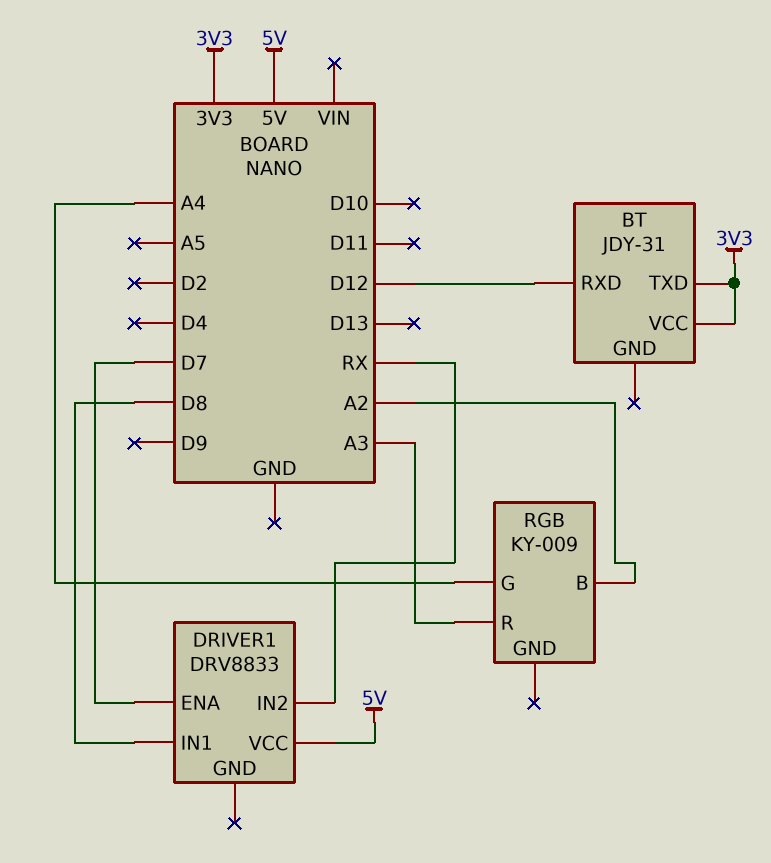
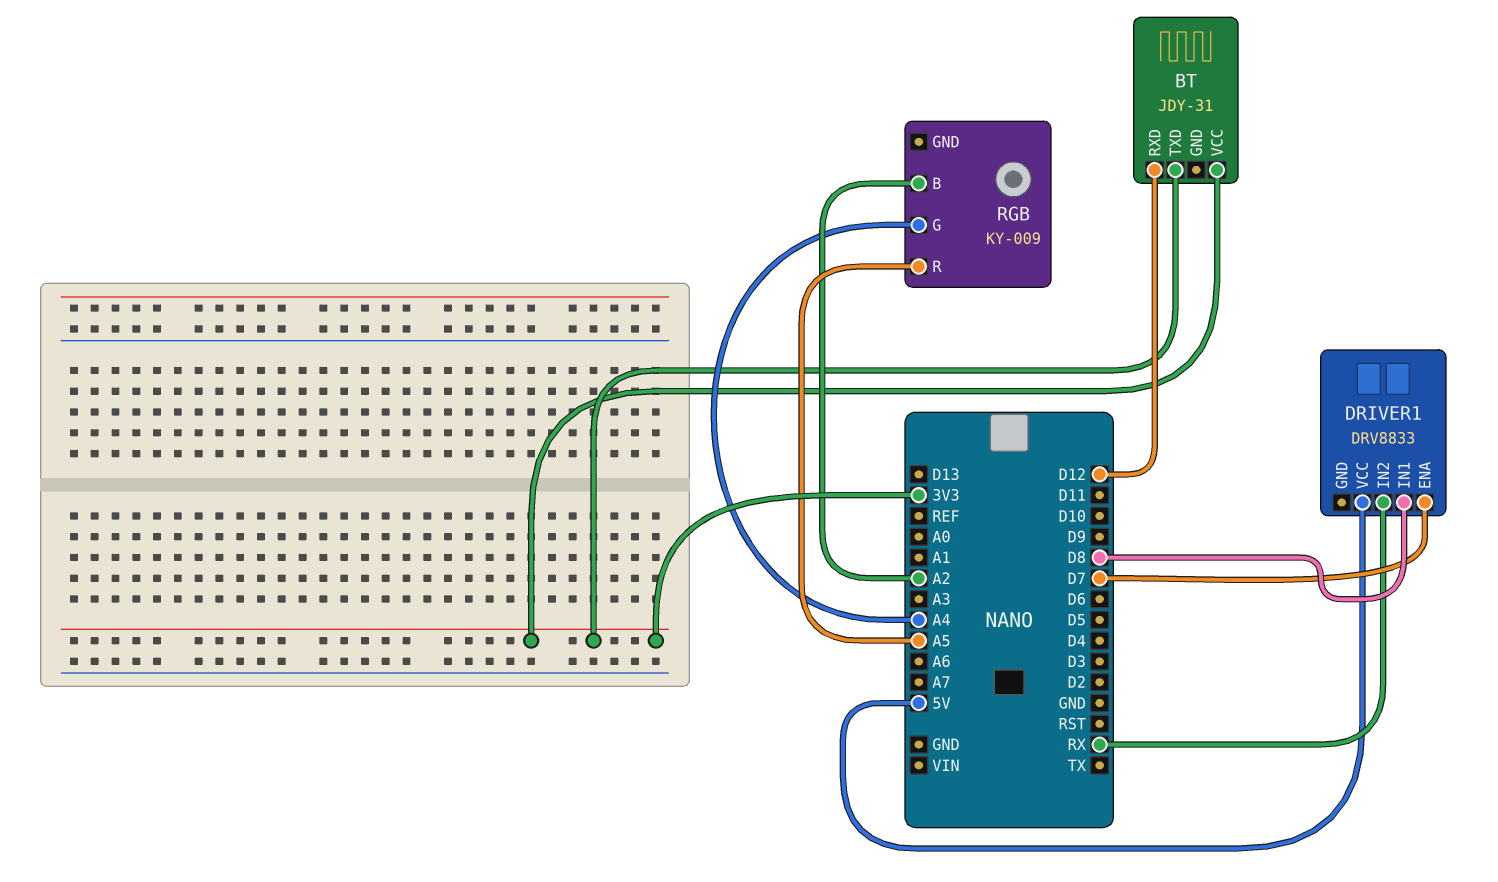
RGB pin R: A3 -> A5

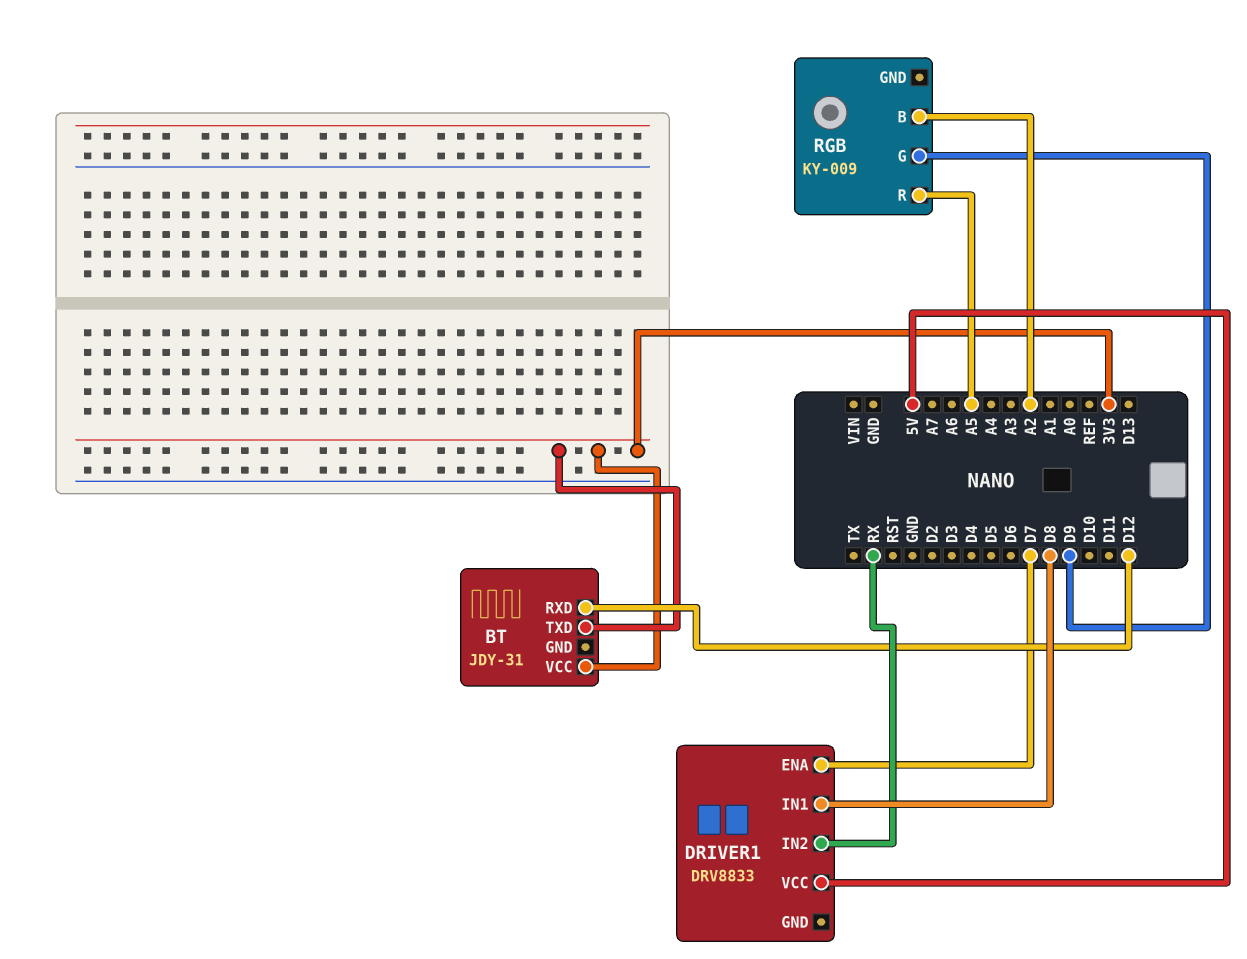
RGB pin G: A4 -> D9

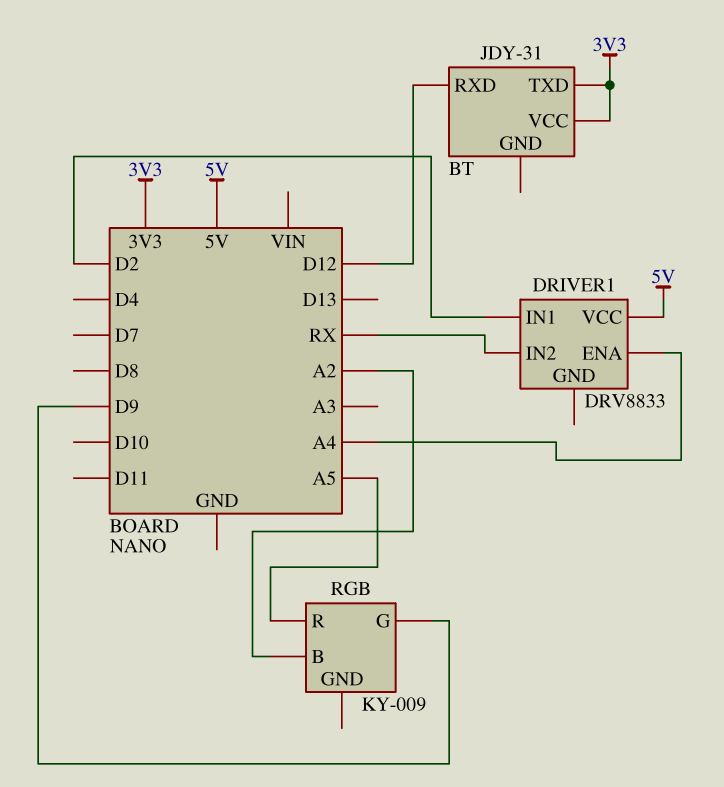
DRIVER1 pin ENA: D7 -> A4
DRIVER1 pin IN1: D8 -> D2

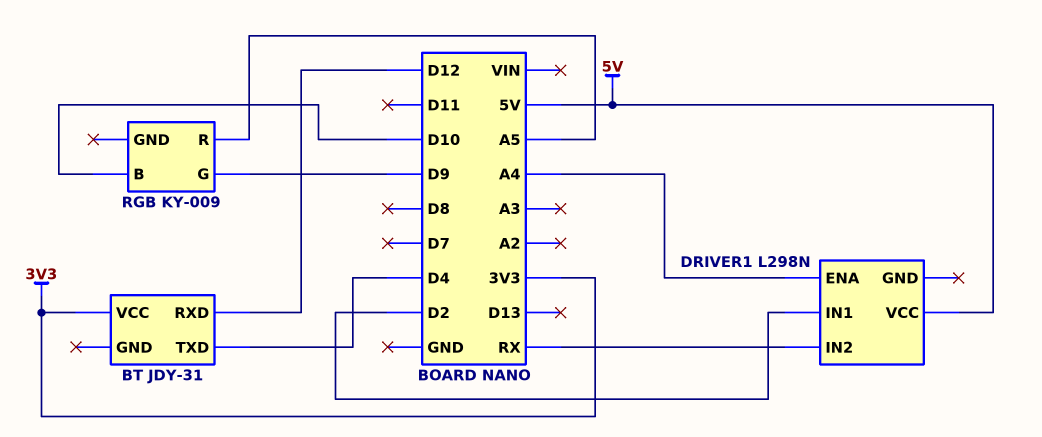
BT pin TXD: 3V3 -> D4
DRIVER1: DRV8833 -> L298N
RGB pin B: A2 -> D10

